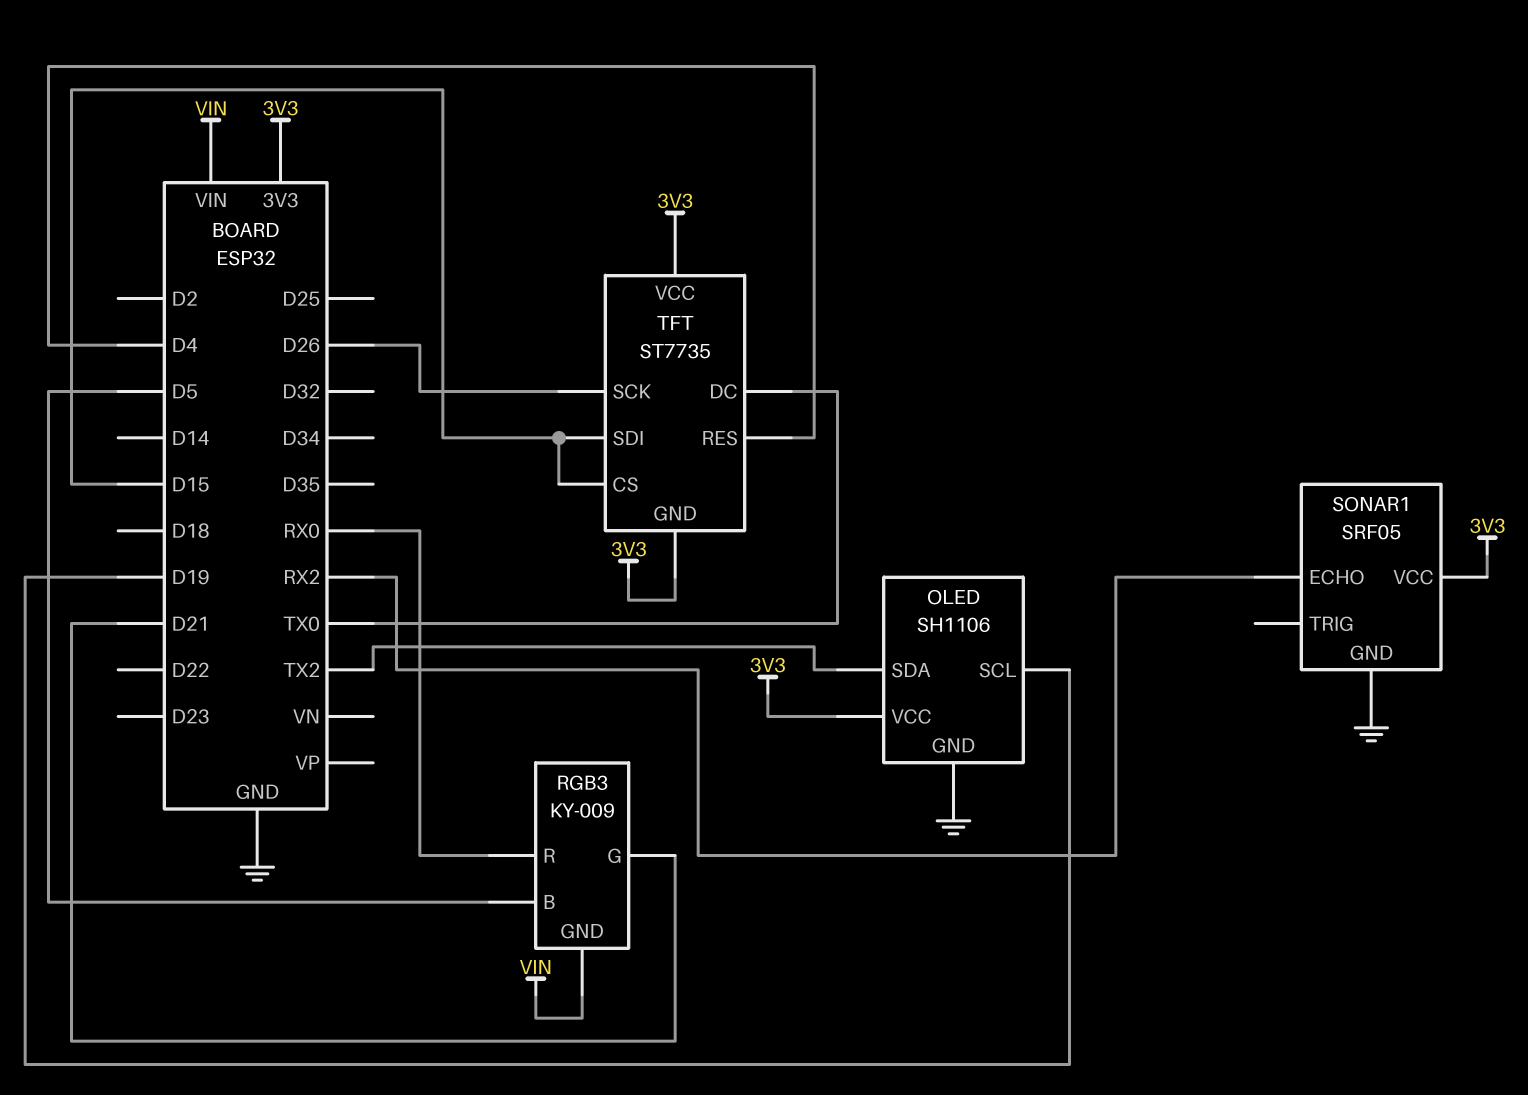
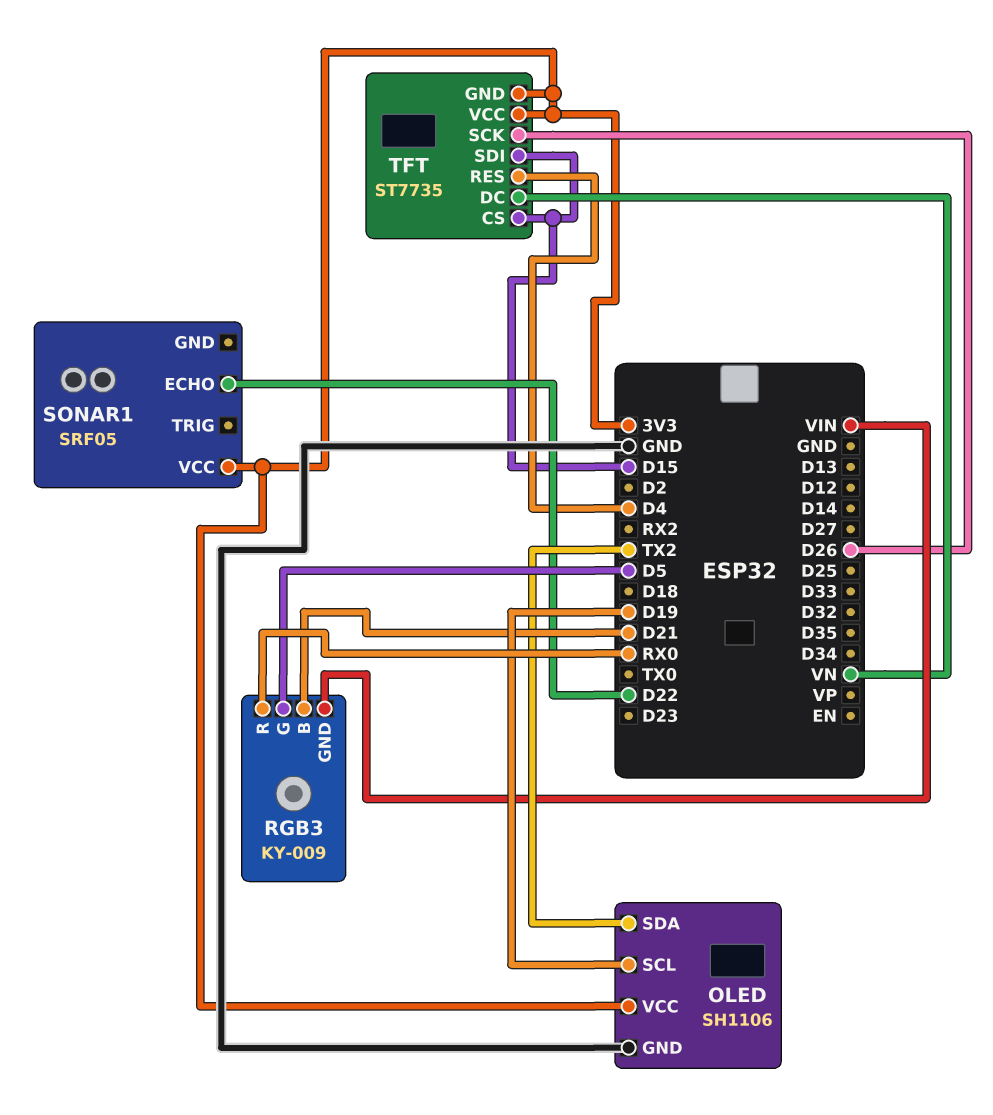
RGB3 pin B: D5 -> D21
RGB3 pin G: D21 -> D5
SONAR1 pin ECHO: RX2 -> D22
SONAR1 pin GND: GND -> none
TFT pin DC: TX0 -> VN

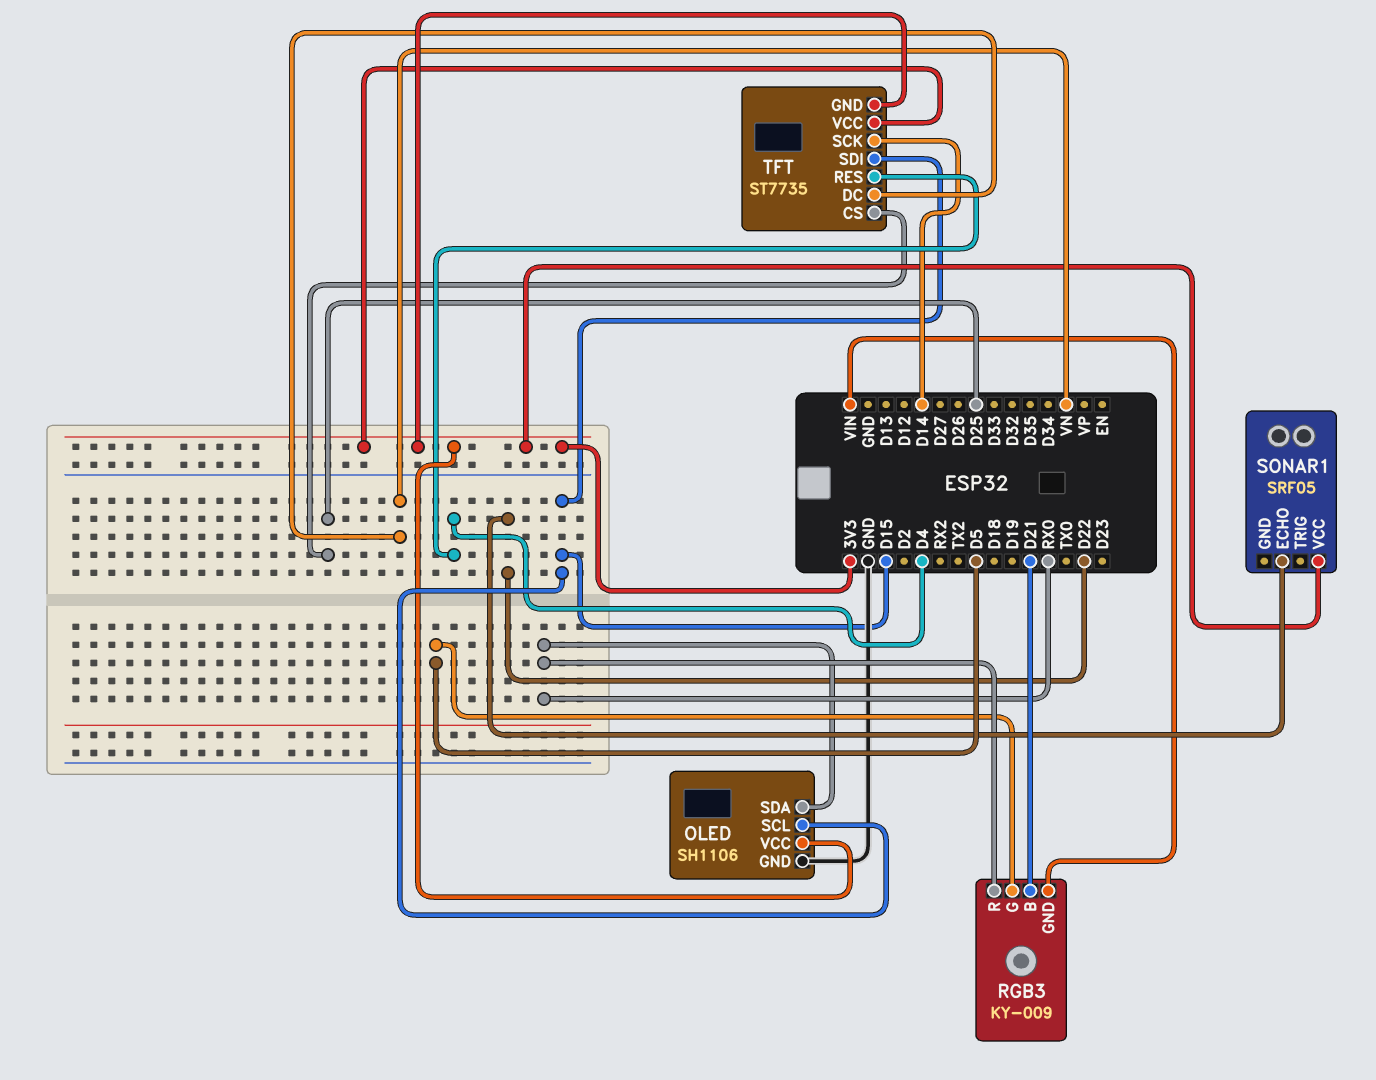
OLED pin SCL: D19 -> D15
OLED pin SDA: TX2 -> RX0
TFT pin CS: D15 -> D25
TFT pin SCK: D26 -> D14

